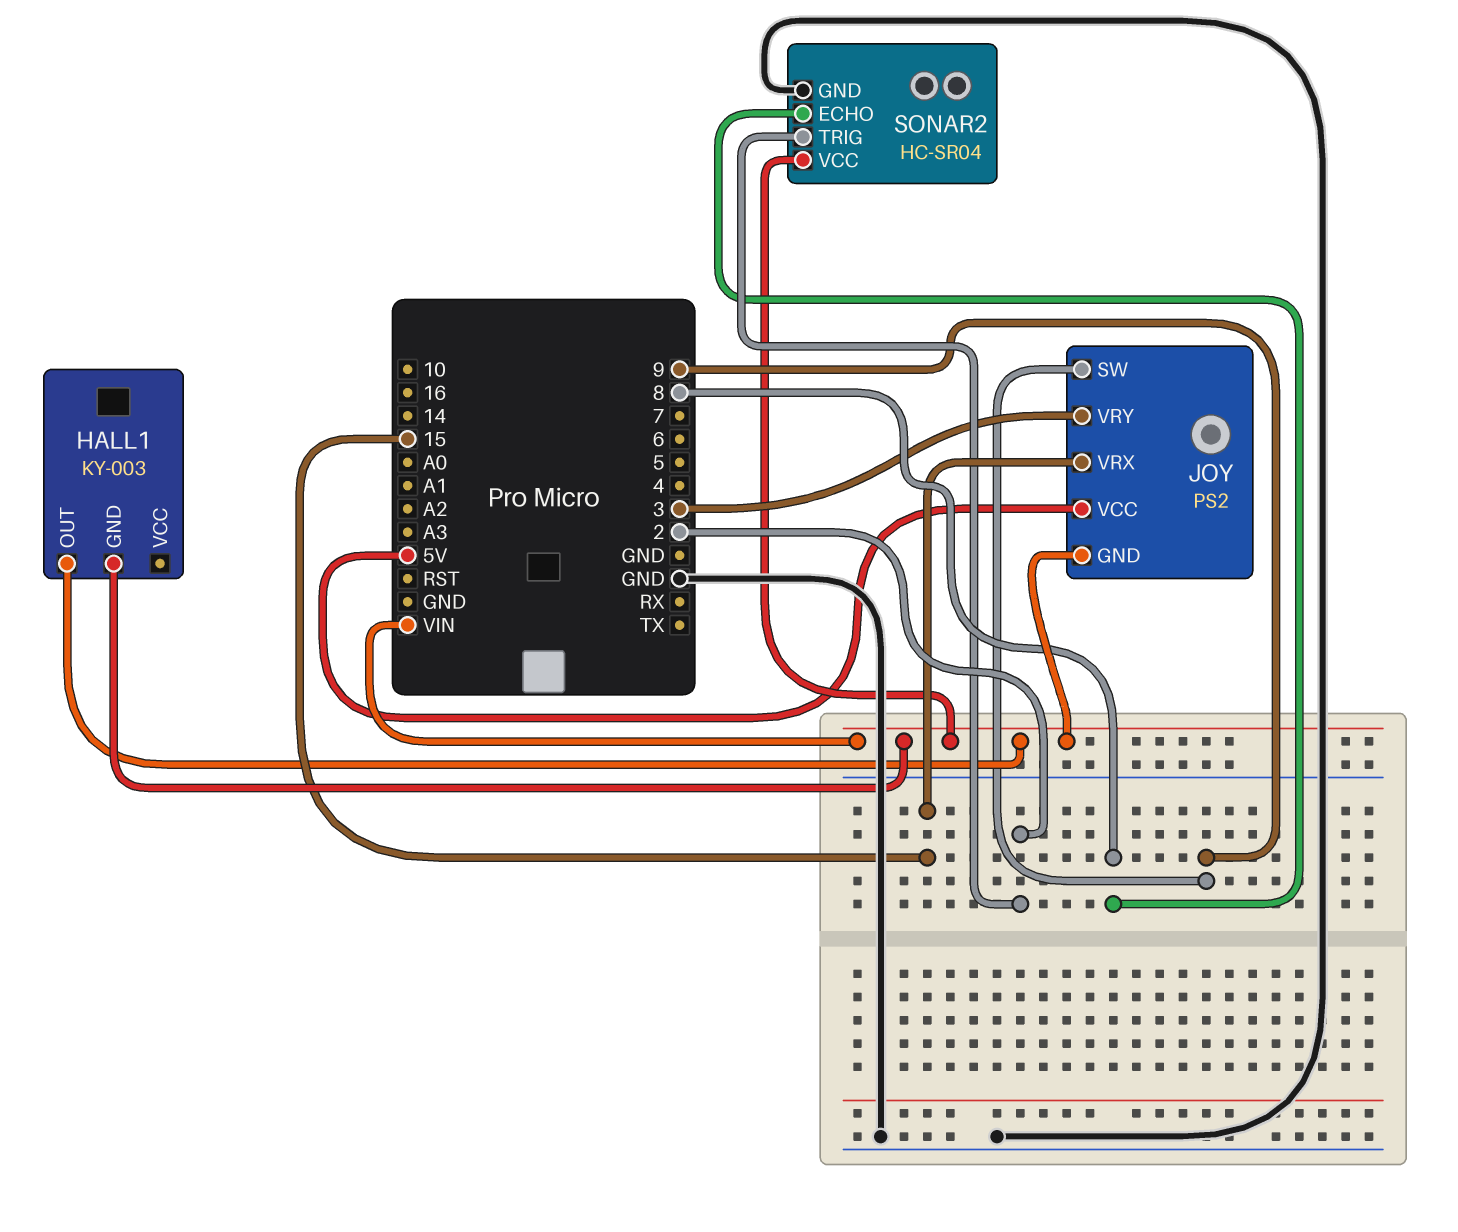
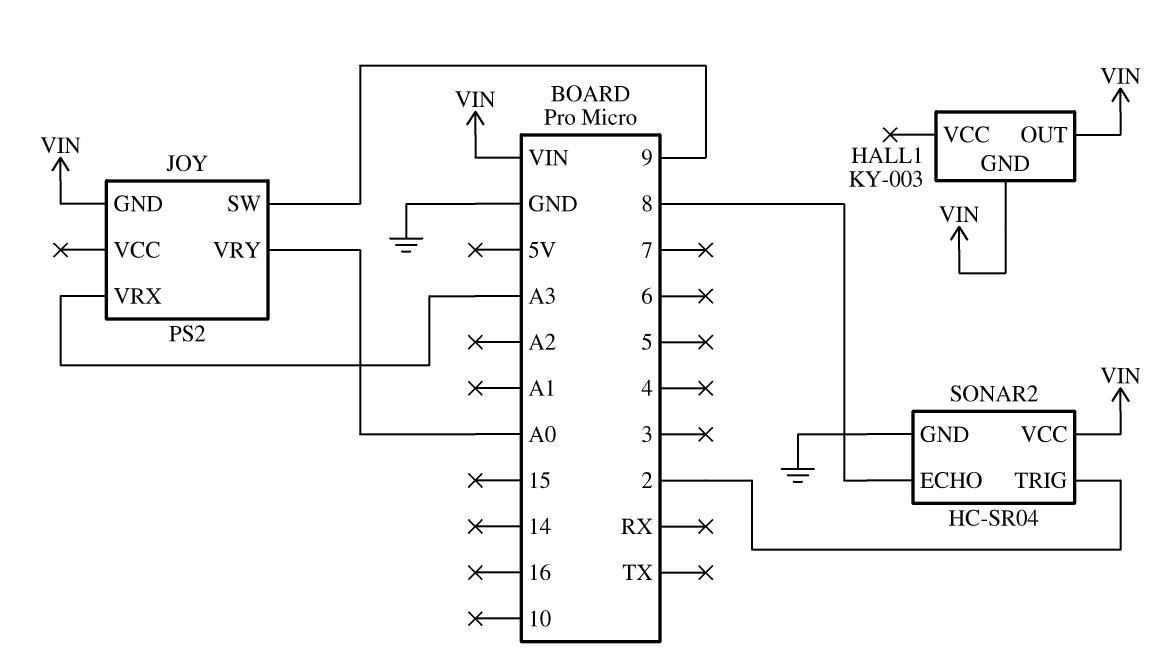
JOY pin VCC: 5V -> none
JOY pin VRX: 15 -> A3
JOY pin VRY: 3 -> A0

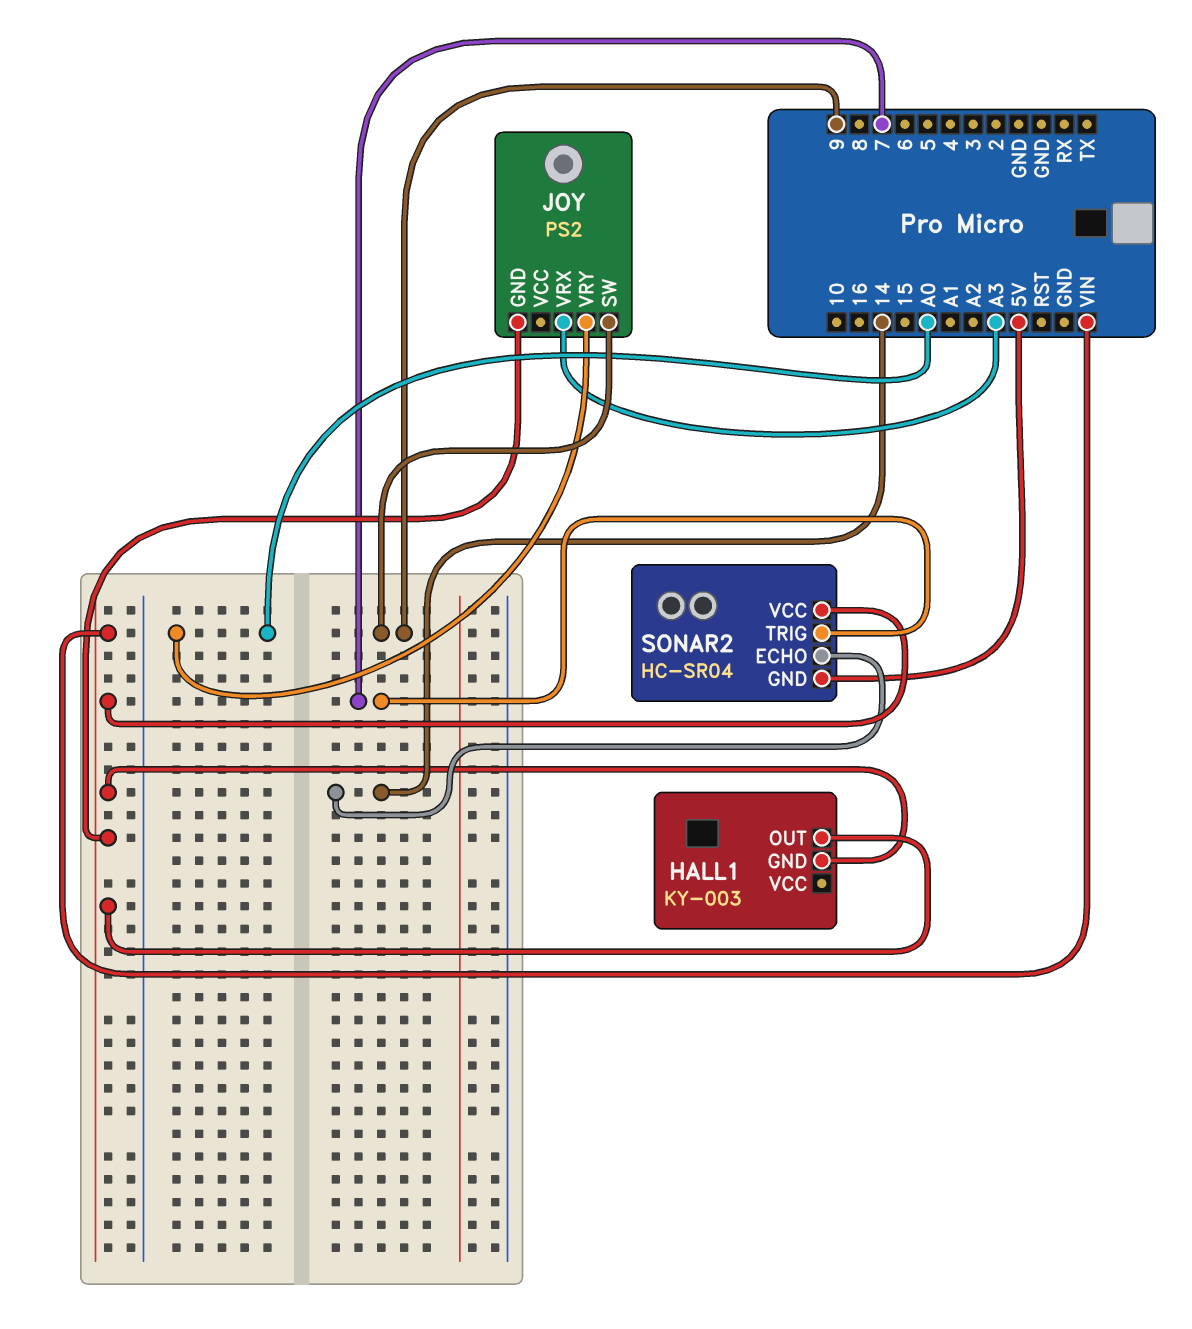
SONAR2 pin ECHO: 8 -> 14
SONAR2 pin GND: GND -> 5V
SONAR2 pin TRIG: 2 -> 7

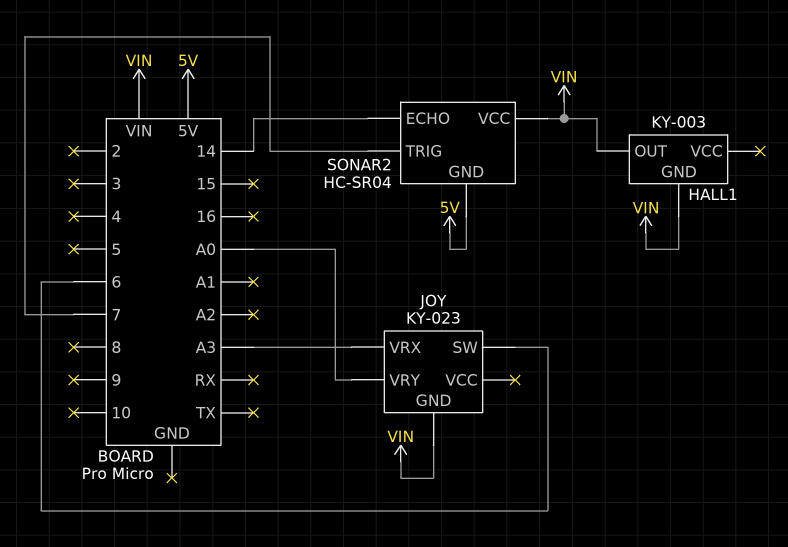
JOY: PS2 -> KY-023
JOY pin SW: 9 -> 6

